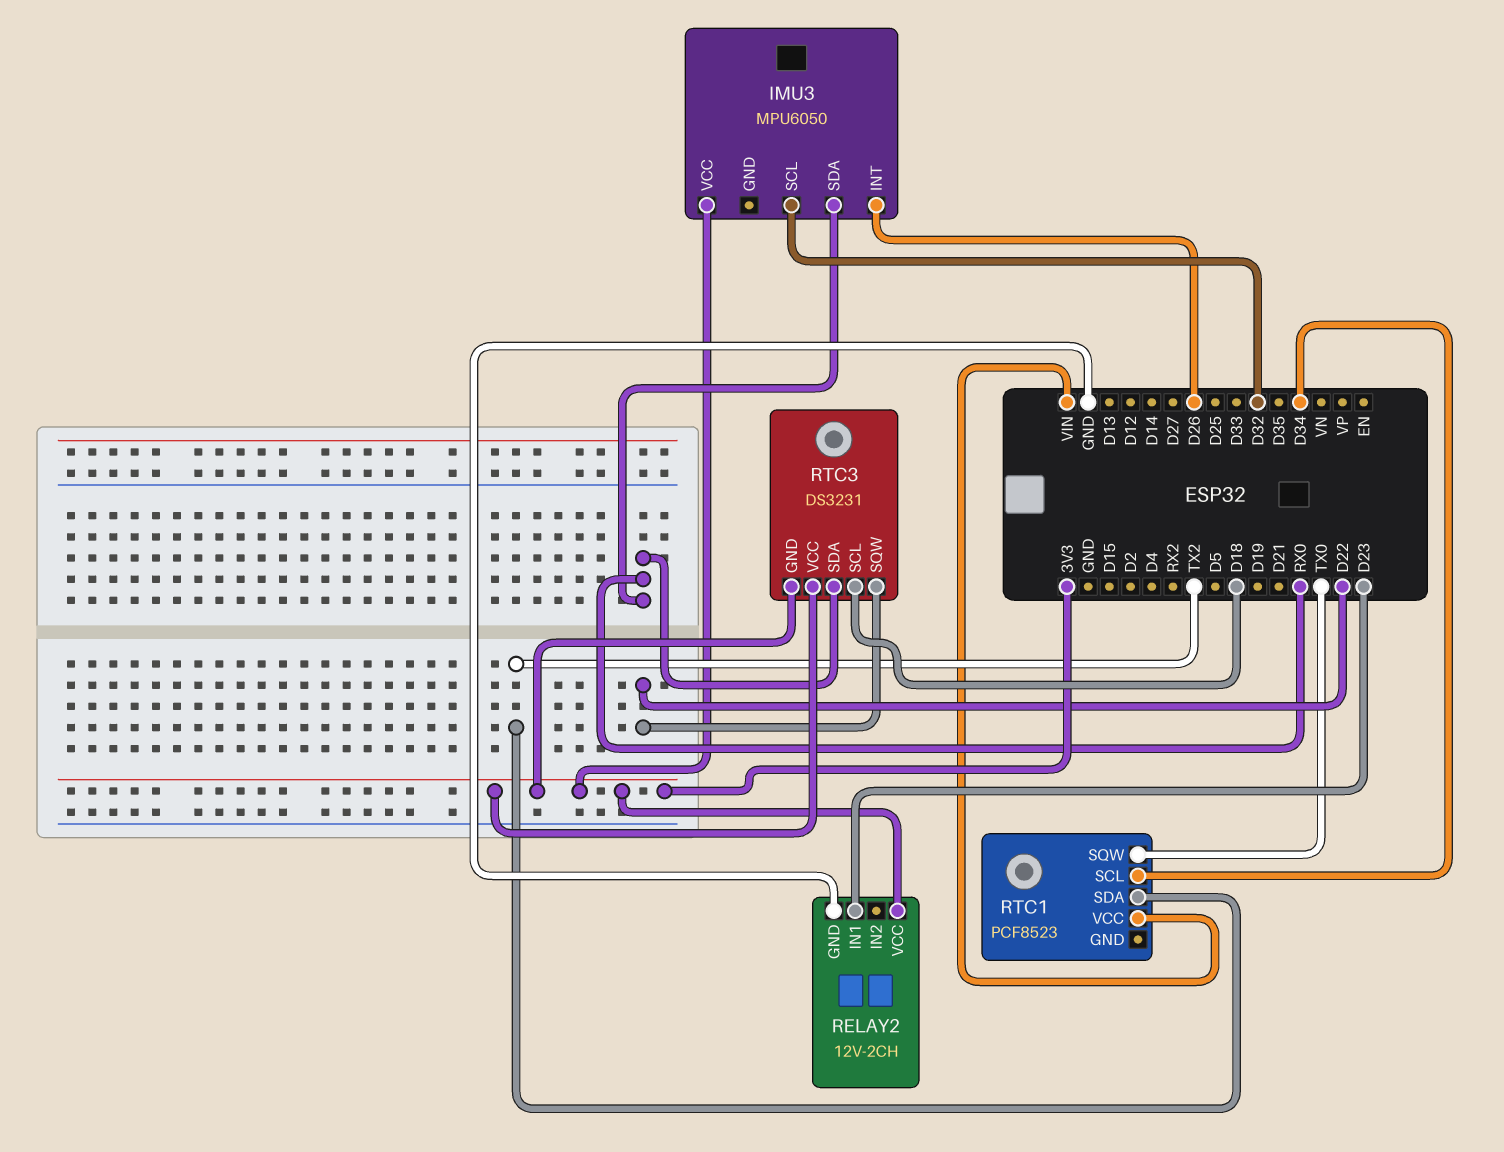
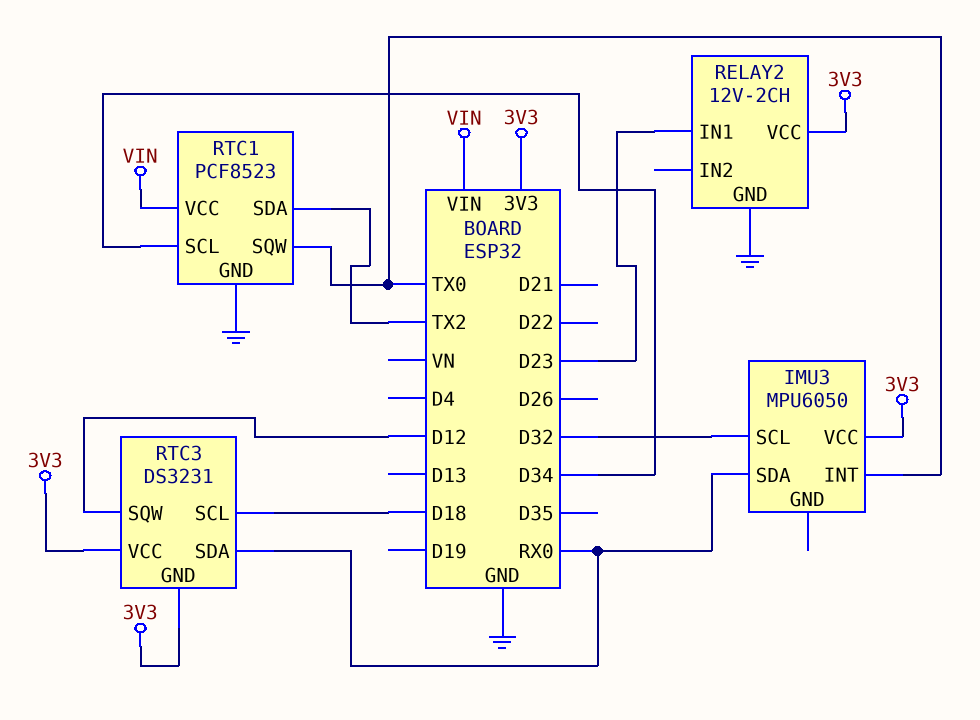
IMU3 pin INT: D26 -> TX0
RTC1 pin GND: none -> GND
RTC3 pin SQW: D22 -> D12

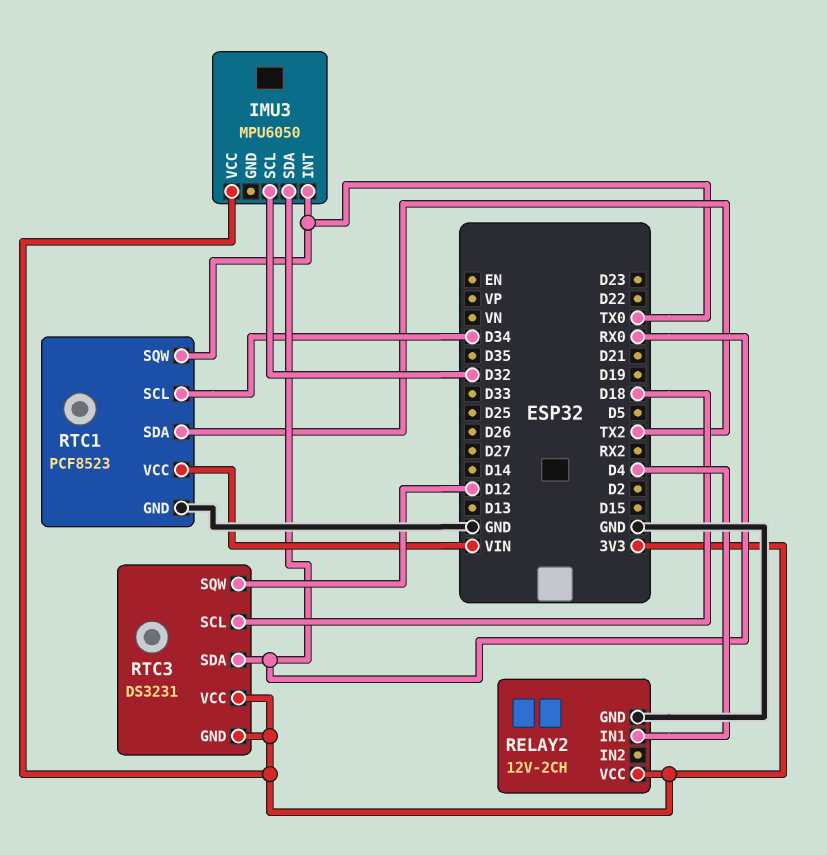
RELAY2 pin IN1: D23 -> D4

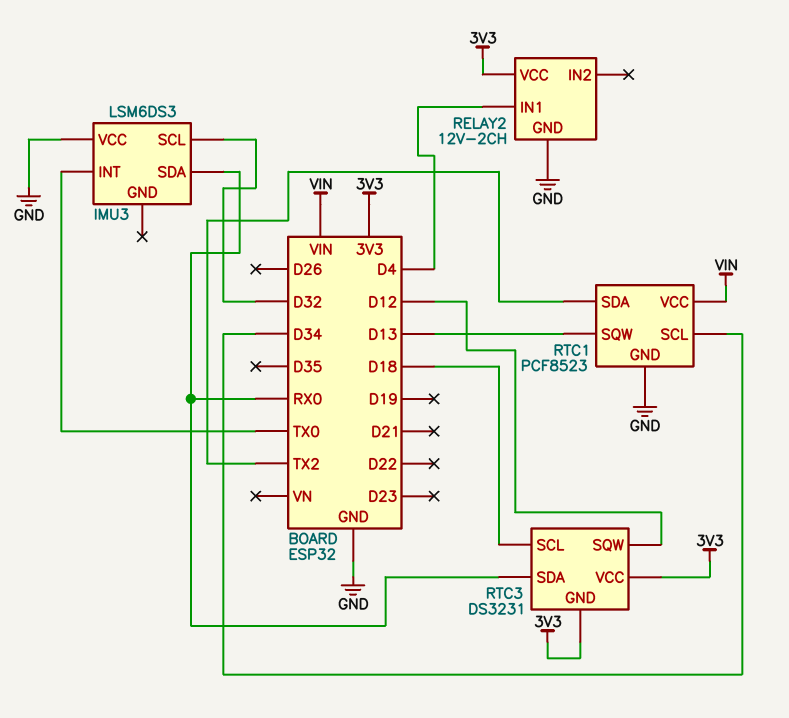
IMU3: MPU6050 -> LSM6DS3
IMU3 pin VCC: 3V3 -> GND
RTC1 pin SQW: TX0 -> D13

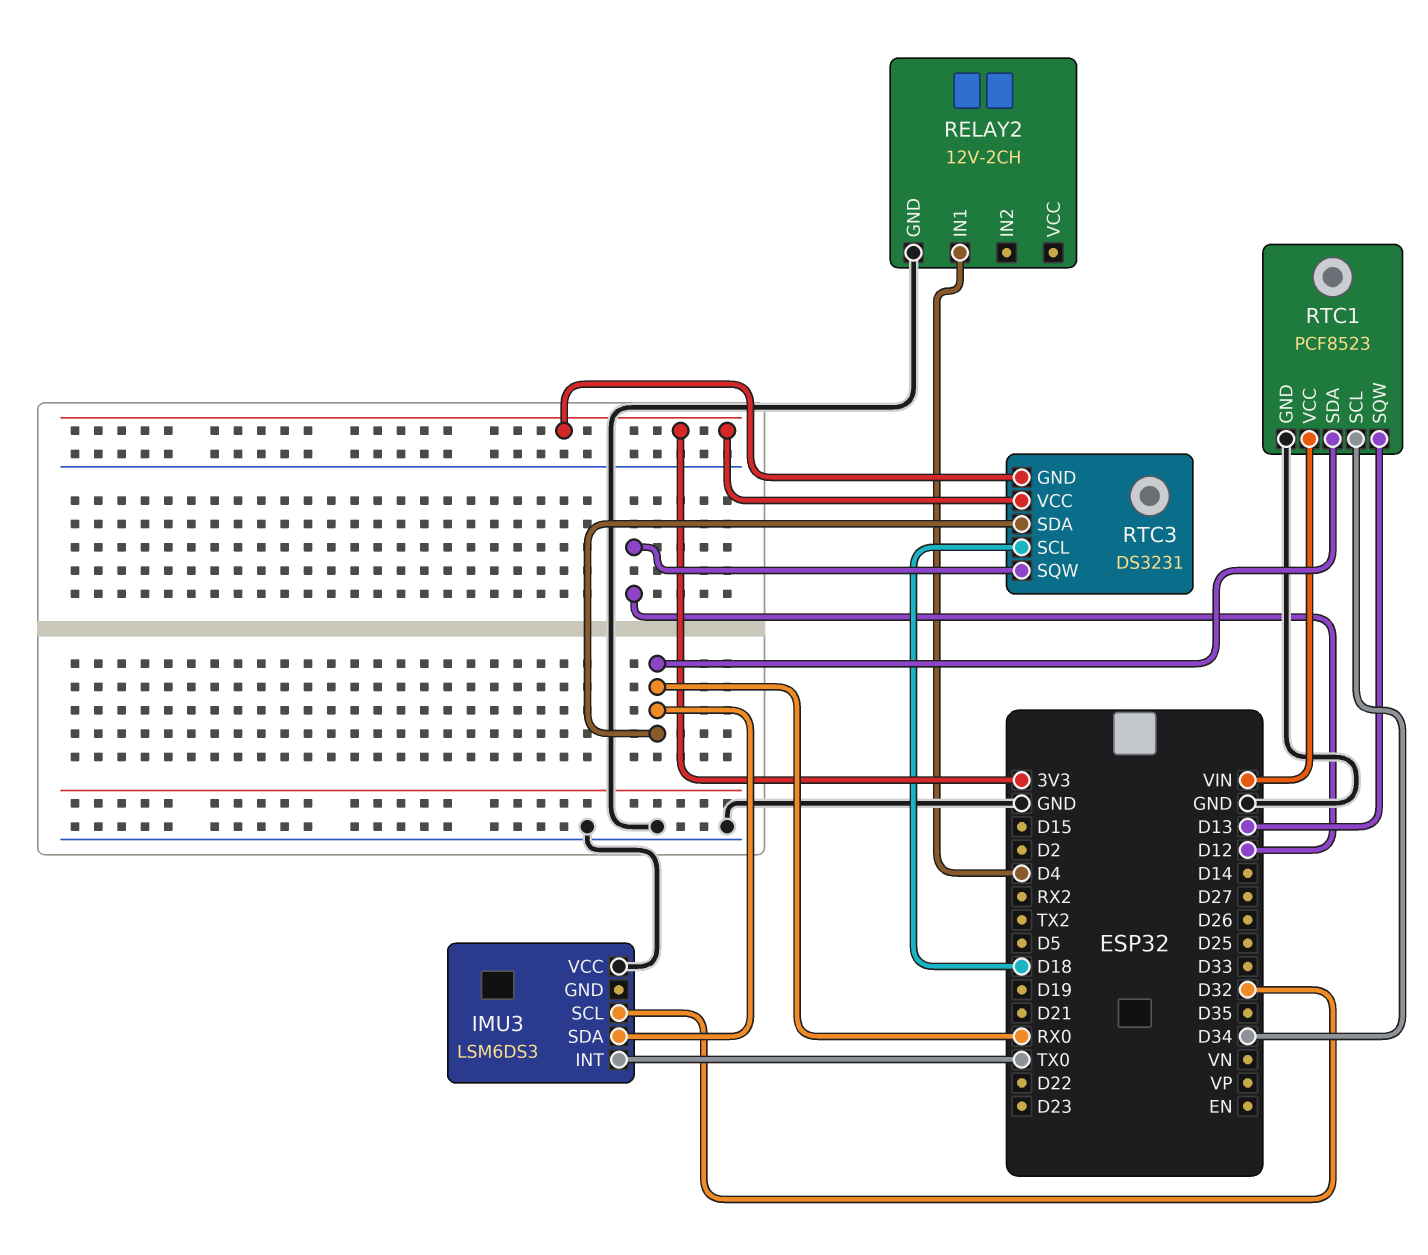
RELAY2 pin VCC: 3V3 -> none
RTC1 pin SDA: TX2 -> RX0

